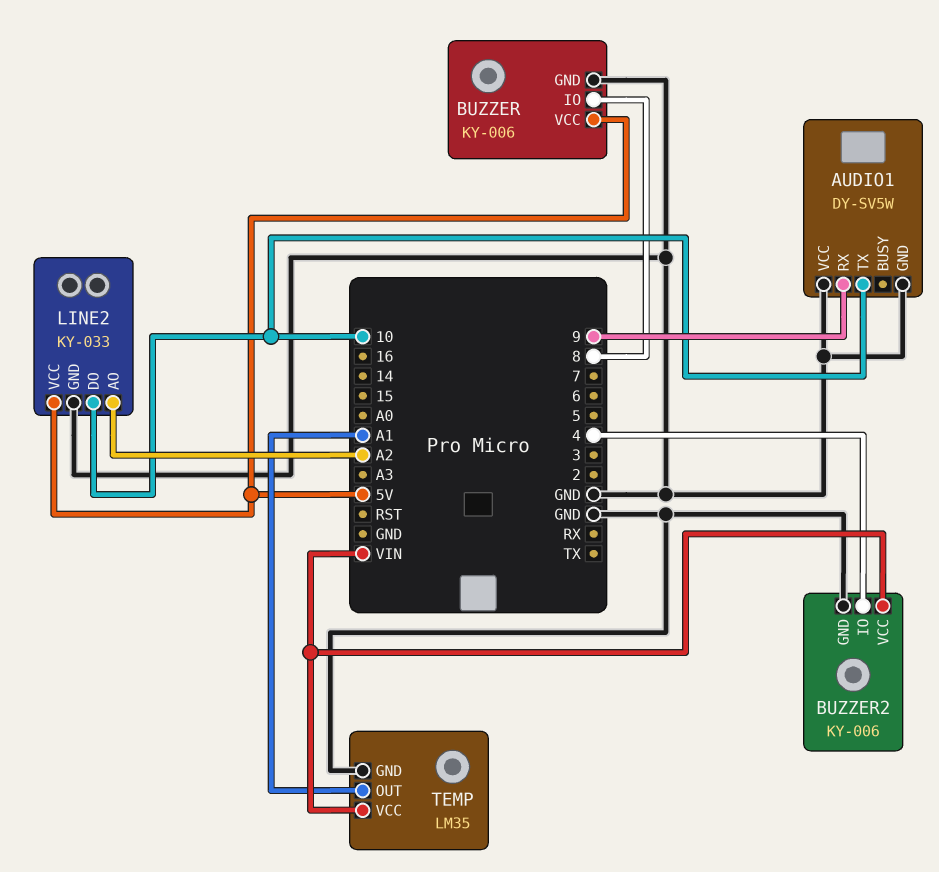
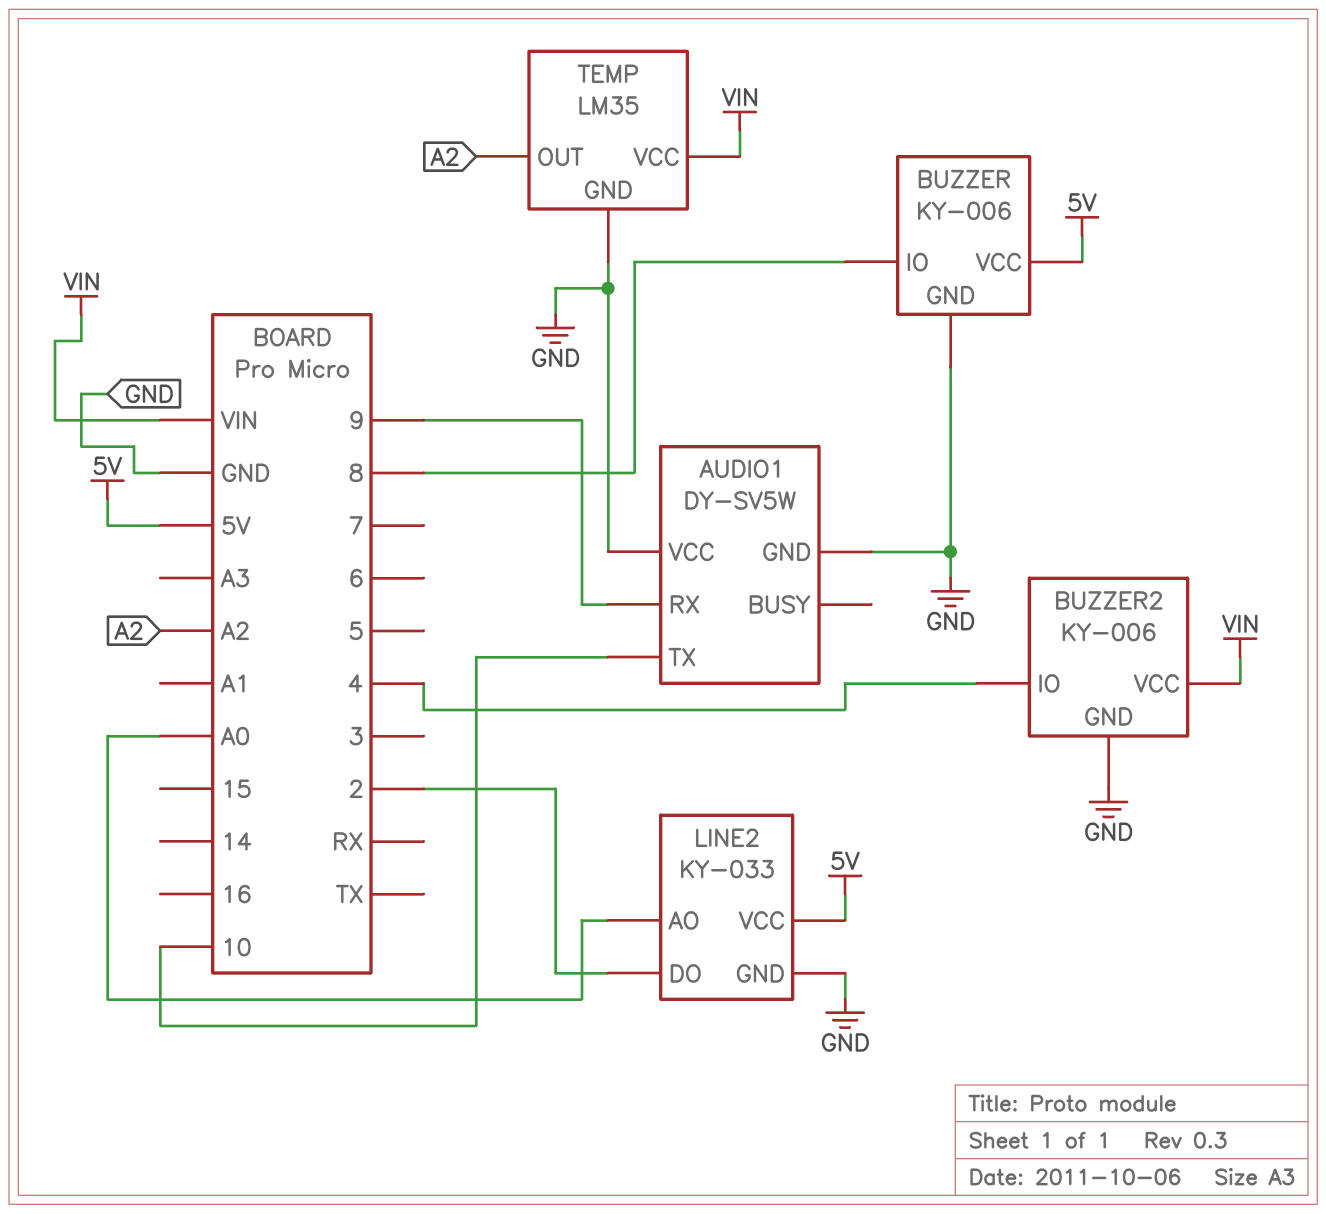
LINE2 pin AO: A2 -> A0
LINE2 pin DO: 10 -> 2
TEMP pin OUT: A1 -> A2

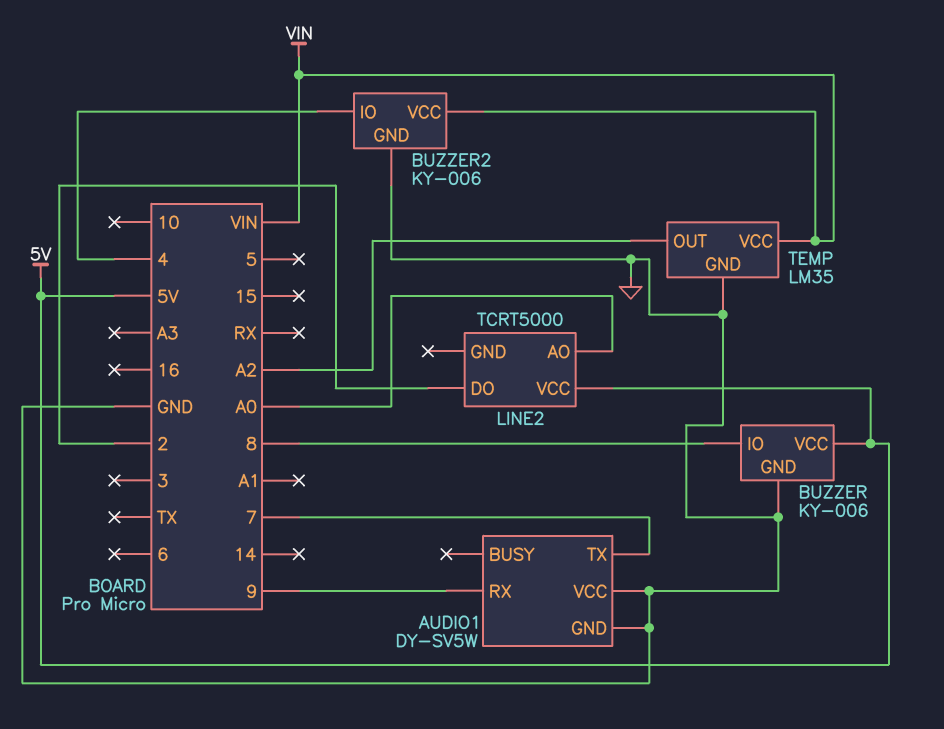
AUDIO1 pin TX: 10 -> 7
LINE2: KY-033 -> TCRT5000
LINE2 pin GND: GND -> none

